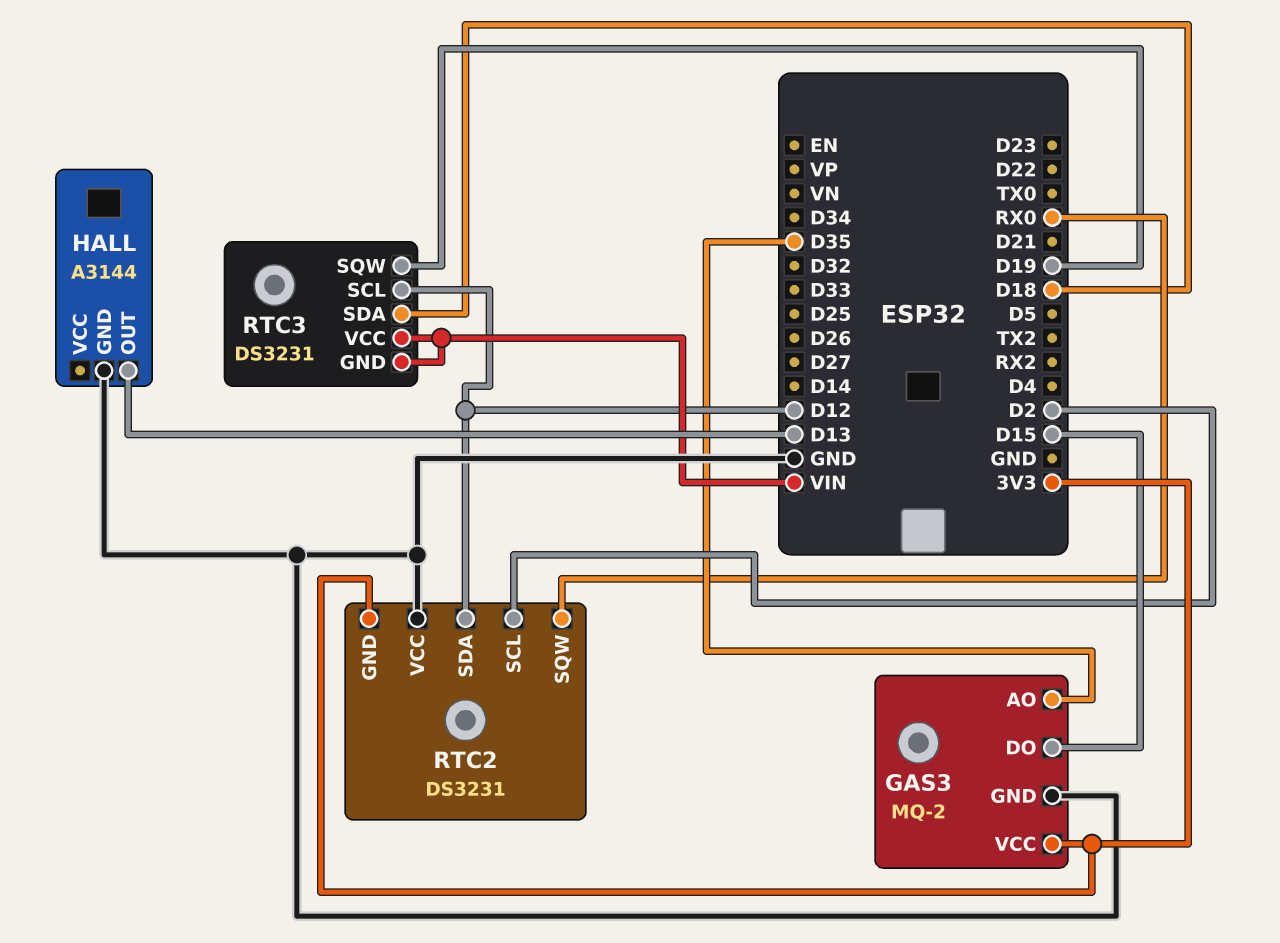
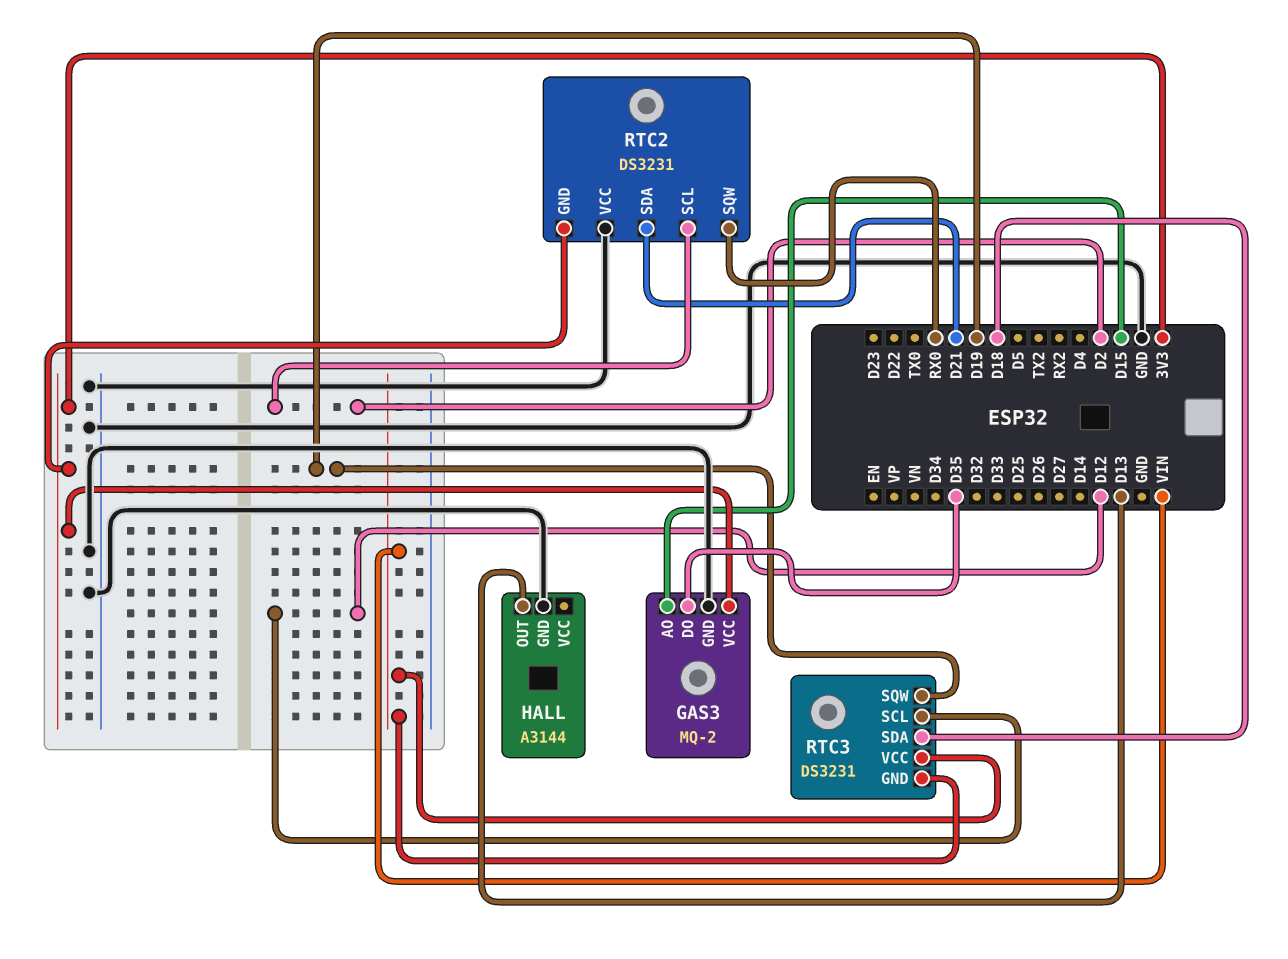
GAS3 pin AO: D35 -> D15
GAS3 pin DO: D15 -> D35
RTC2 pin SDA: D12 -> D21

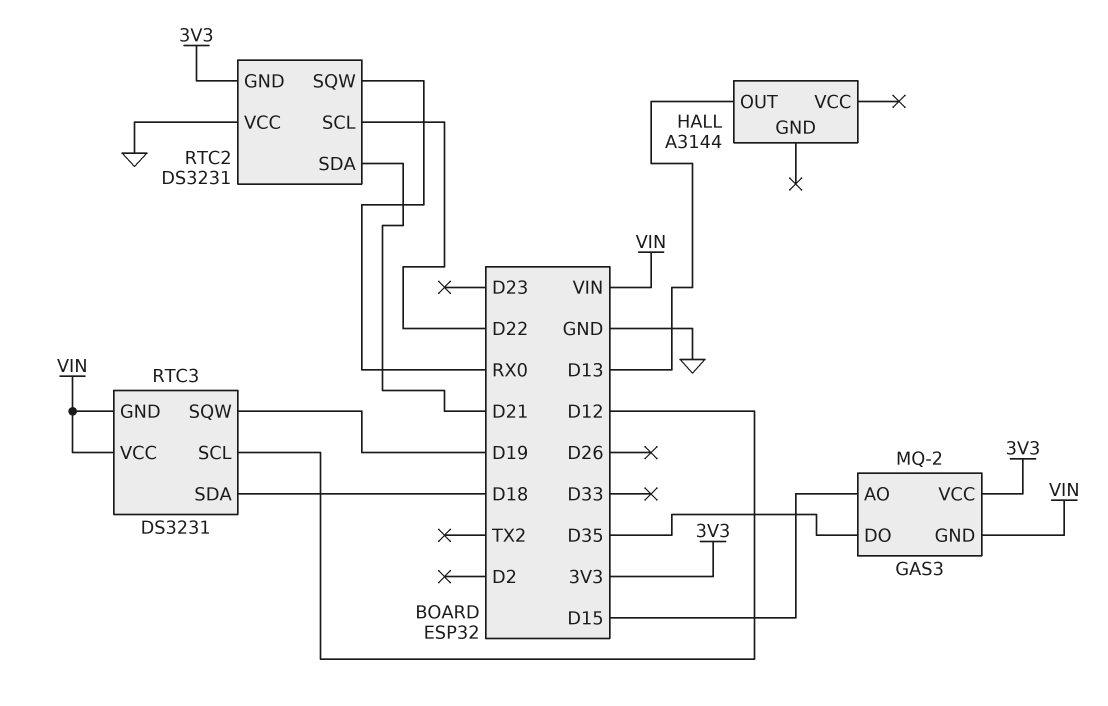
GAS3 pin GND: GND -> VIN
HALL pin GND: GND -> none
RTC2 pin SCL: D2 -> D22

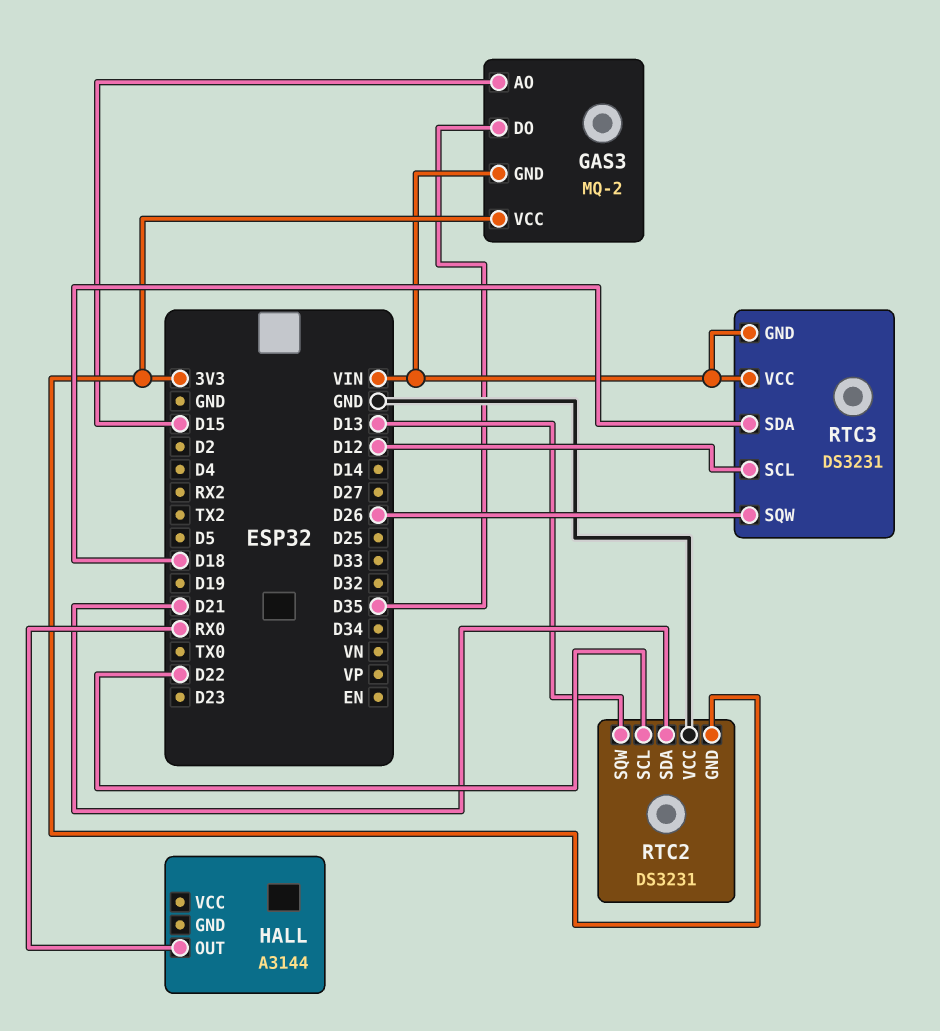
HALL pin OUT: D13 -> RX0
RTC2 pin SQW: RX0 -> D13
RTC3 pin SQW: D19 -> D26

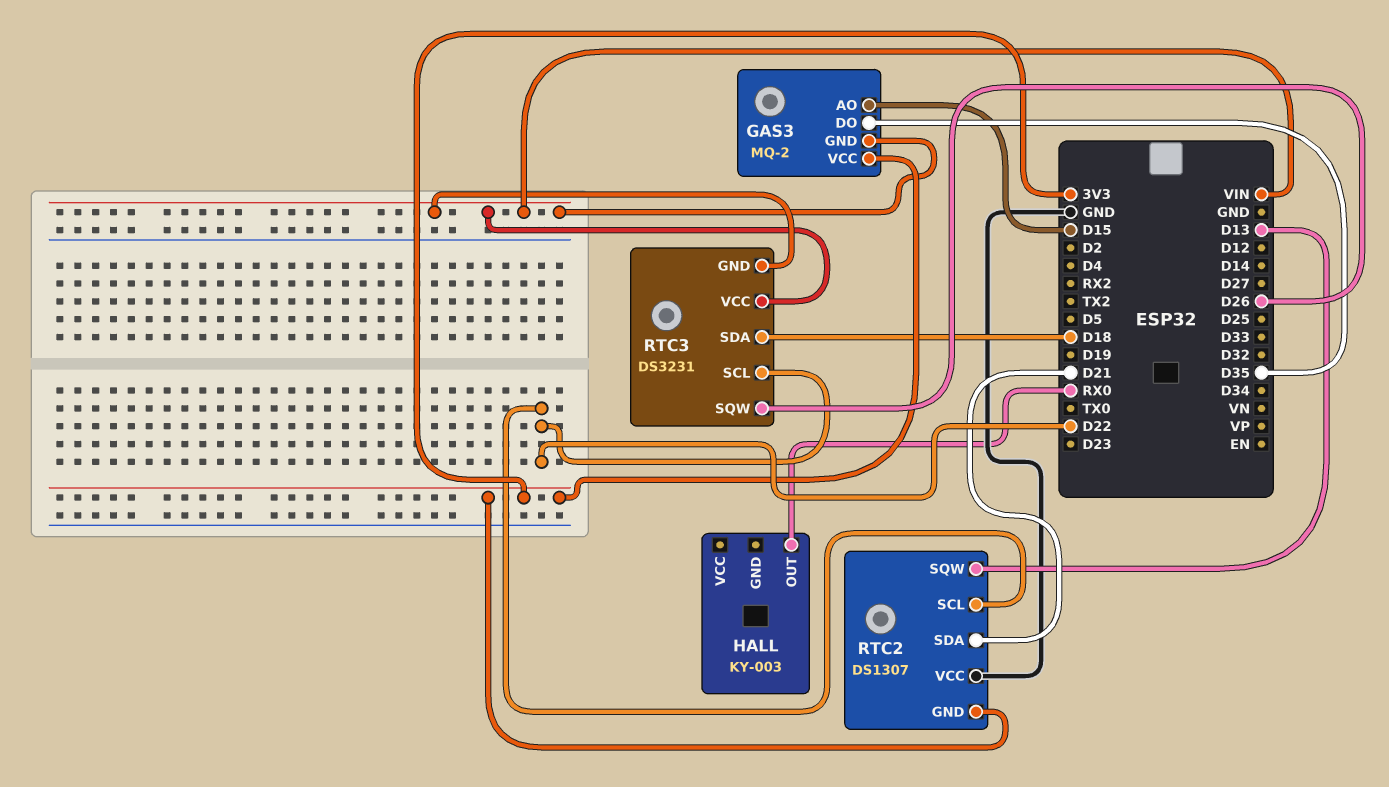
HALL: A3144 -> KY-003
RTC2: DS3231 -> DS1307
RTC3 pin SCL: D12 -> D22

